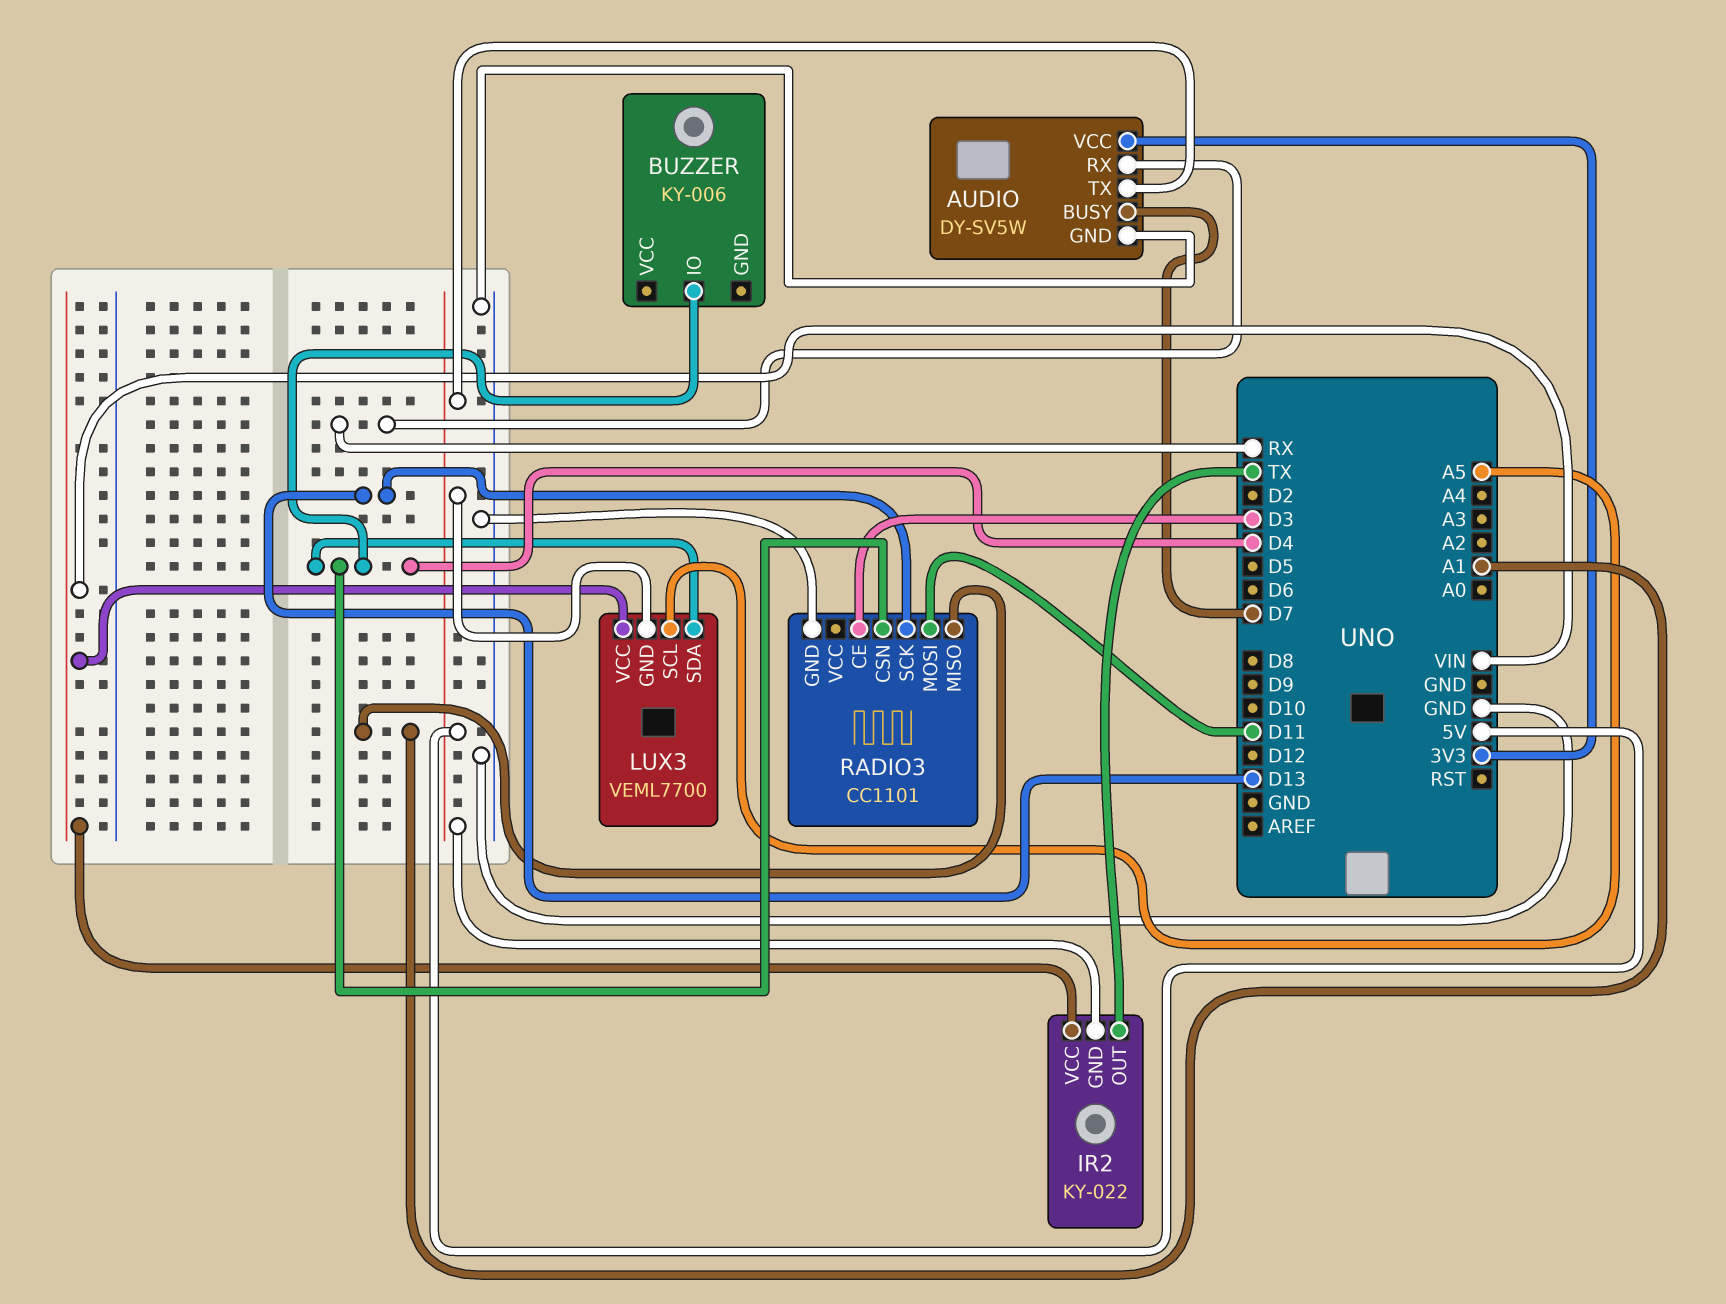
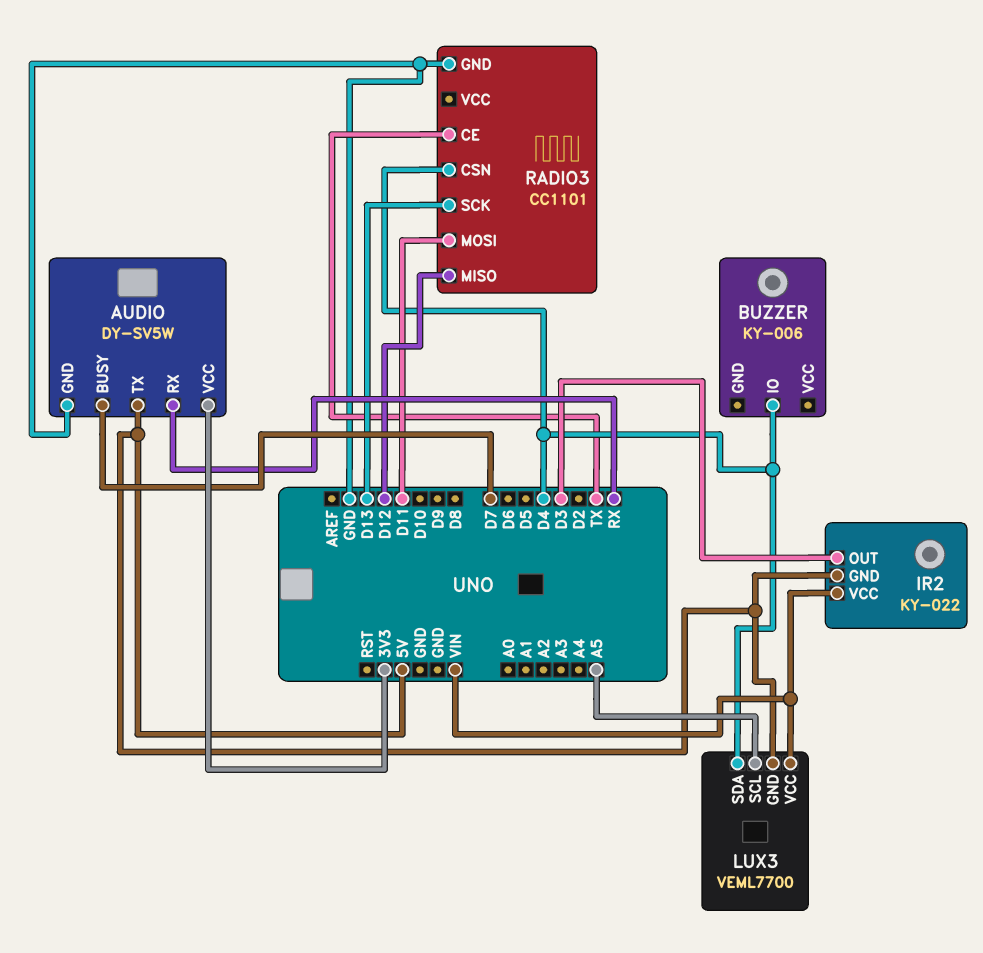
IR2 pin OUT: TX -> D3
RADIO3 pin CE: D3 -> TX
RADIO3 pin MISO: A1 -> D12

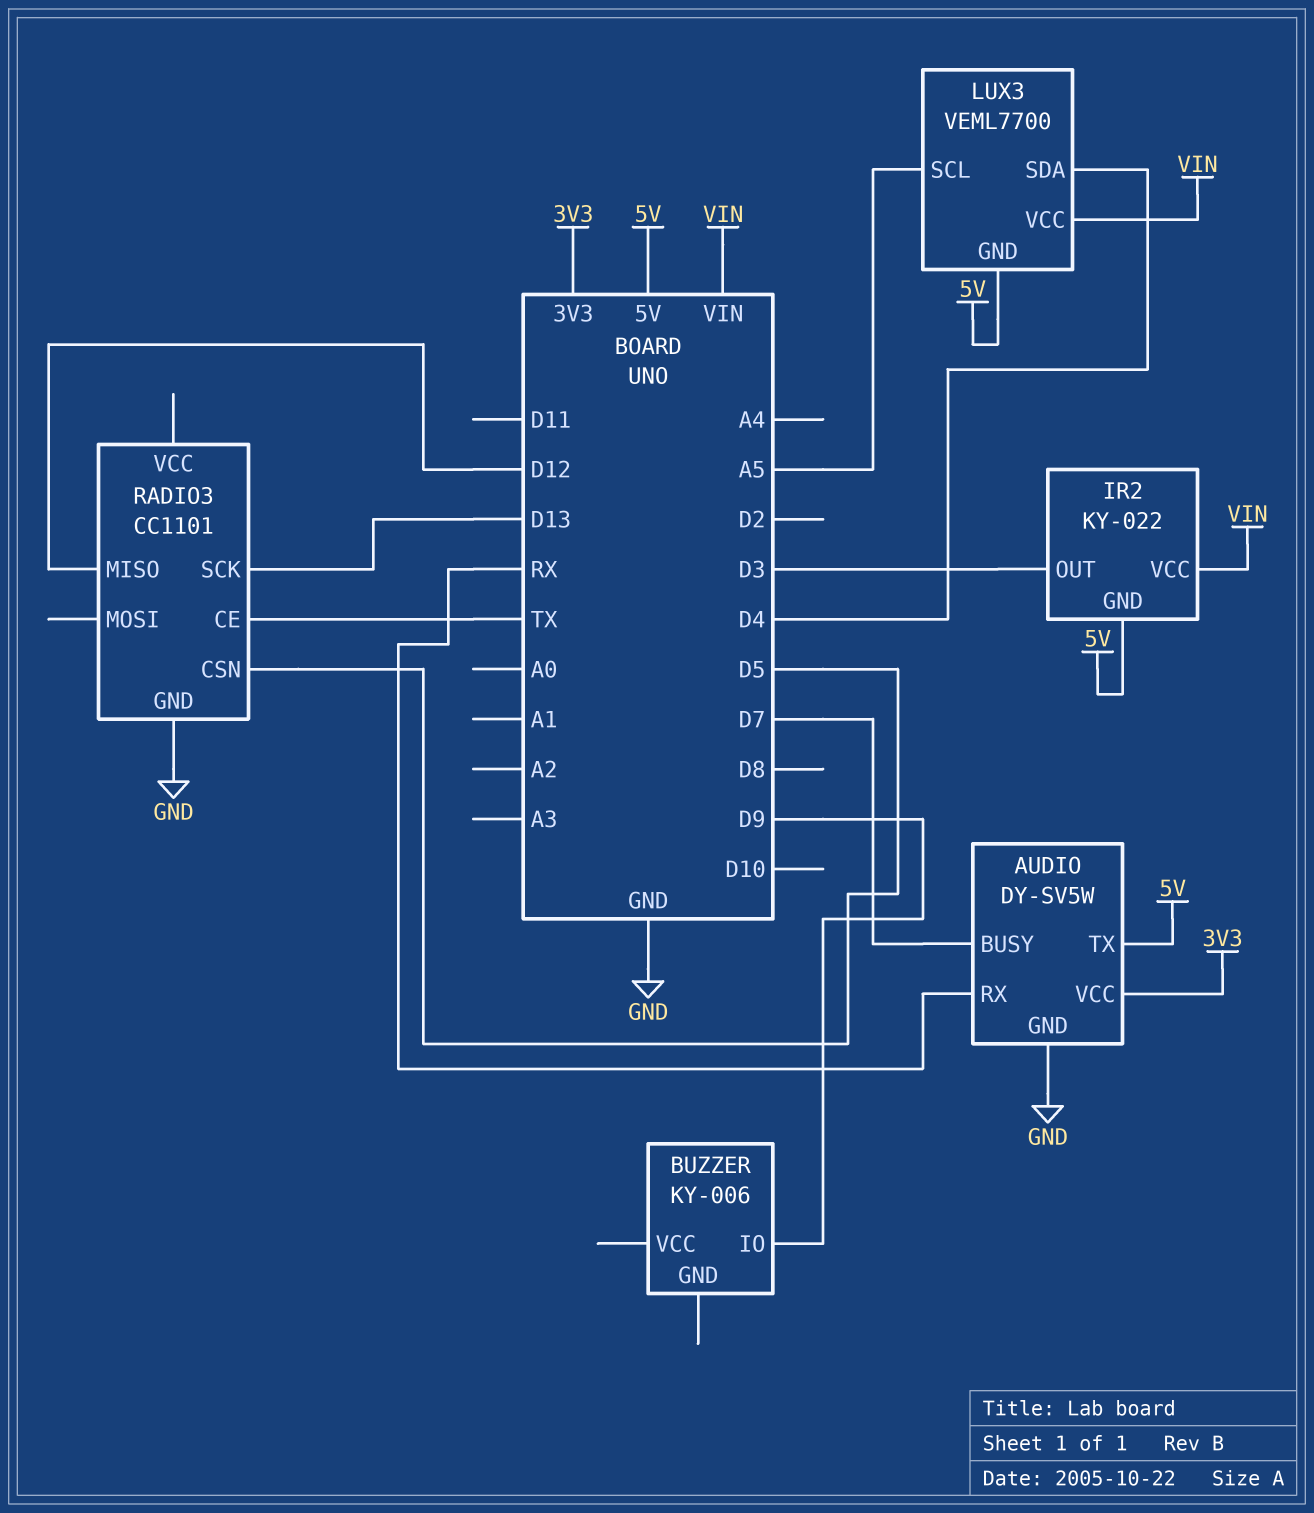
BUZZER pin IO: D4 -> D9
RADIO3 pin CSN: D4 -> D5
RADIO3 pin MOSI: D11 -> none

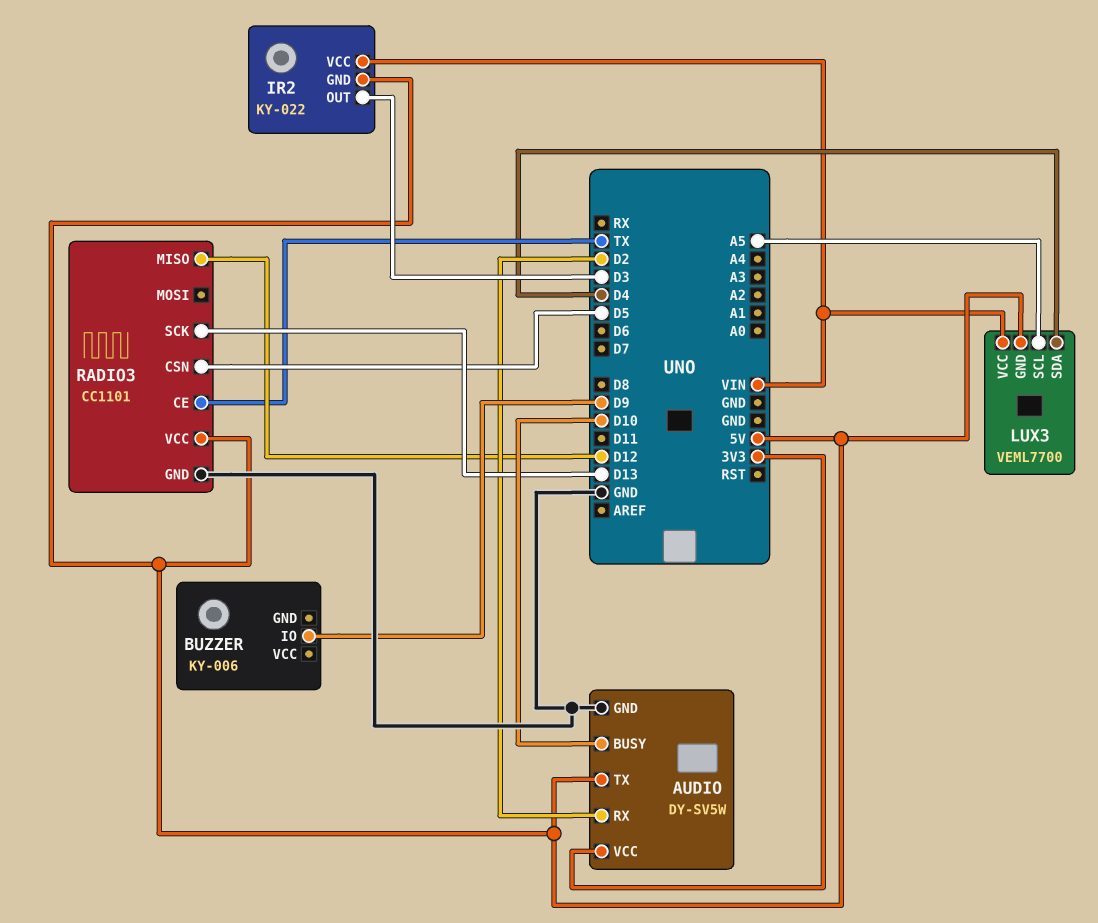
AUDIO pin BUSY: D7 -> D10
AUDIO pin RX: RX -> D2
RADIO3 pin VCC: none -> 5V

